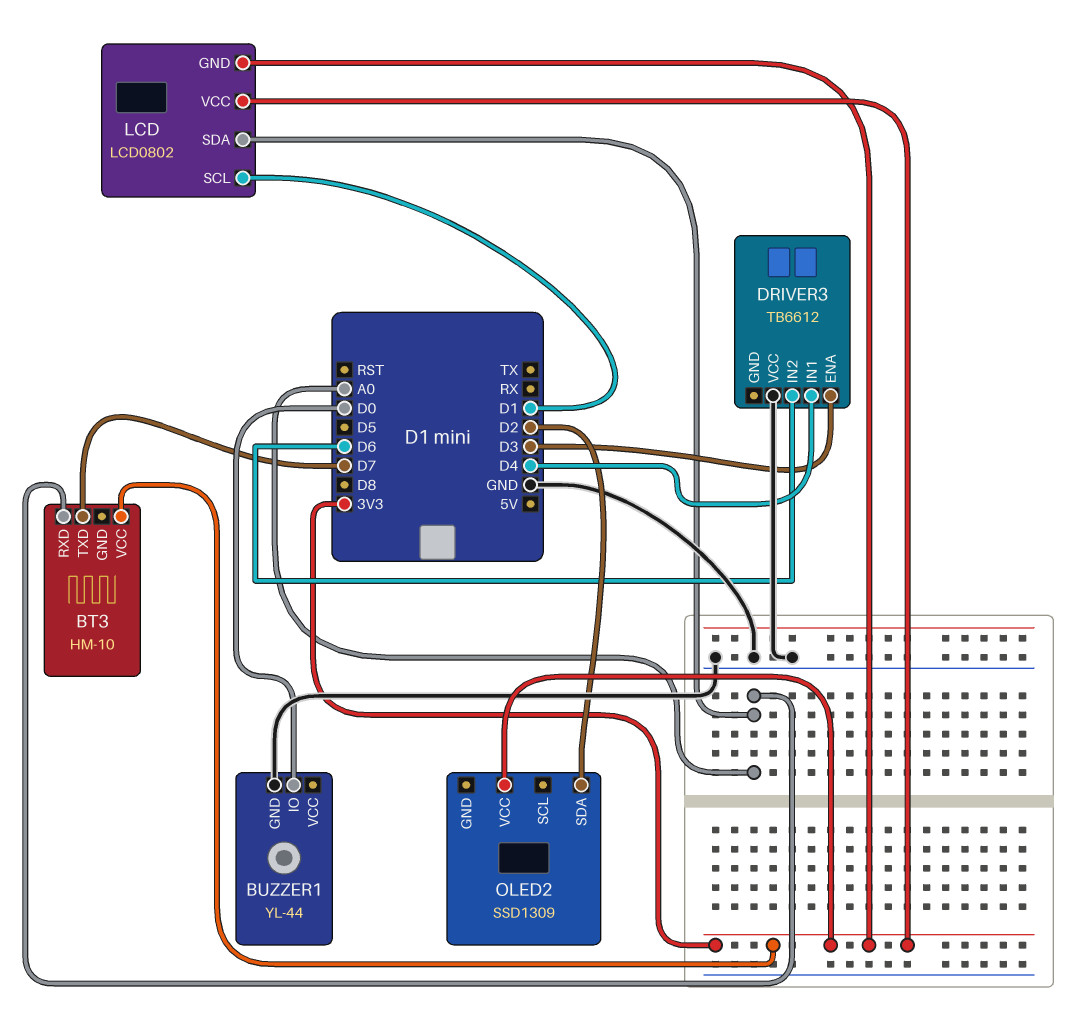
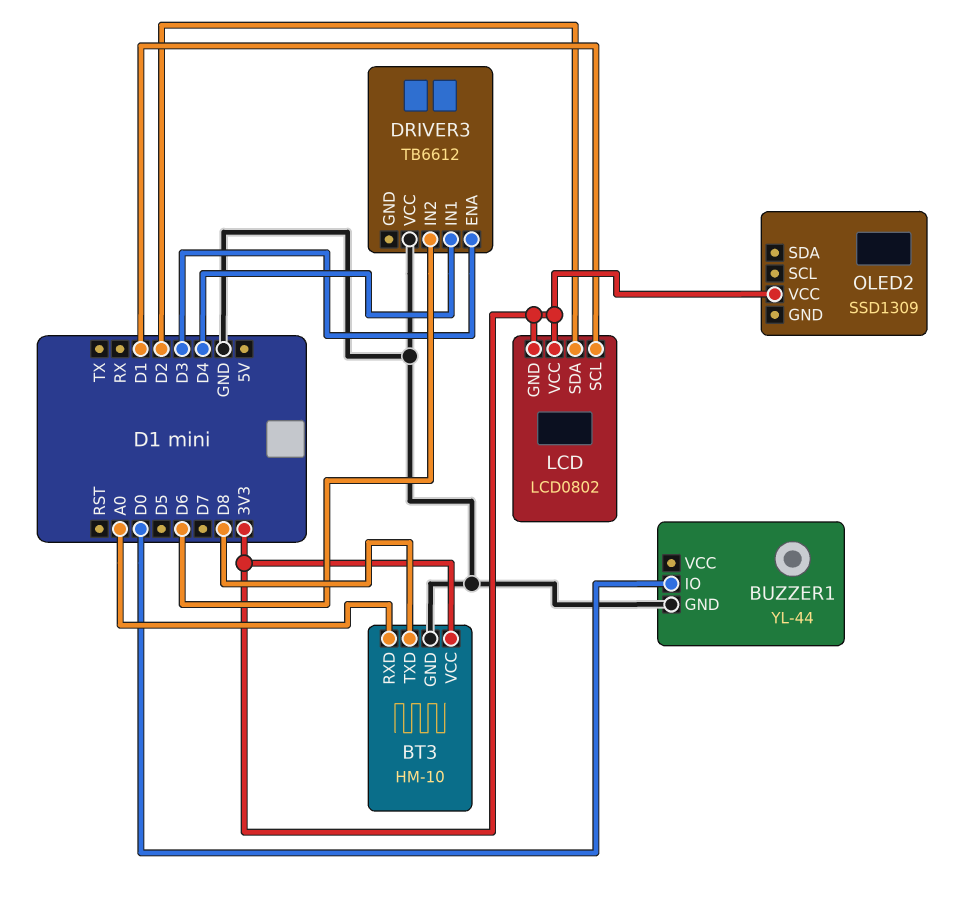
BT3 pin GND: none -> GND
BT3 pin TXD: D7 -> D8
LCD pin SDA: A0 -> D2
OLED2 pin SDA: D2 -> none

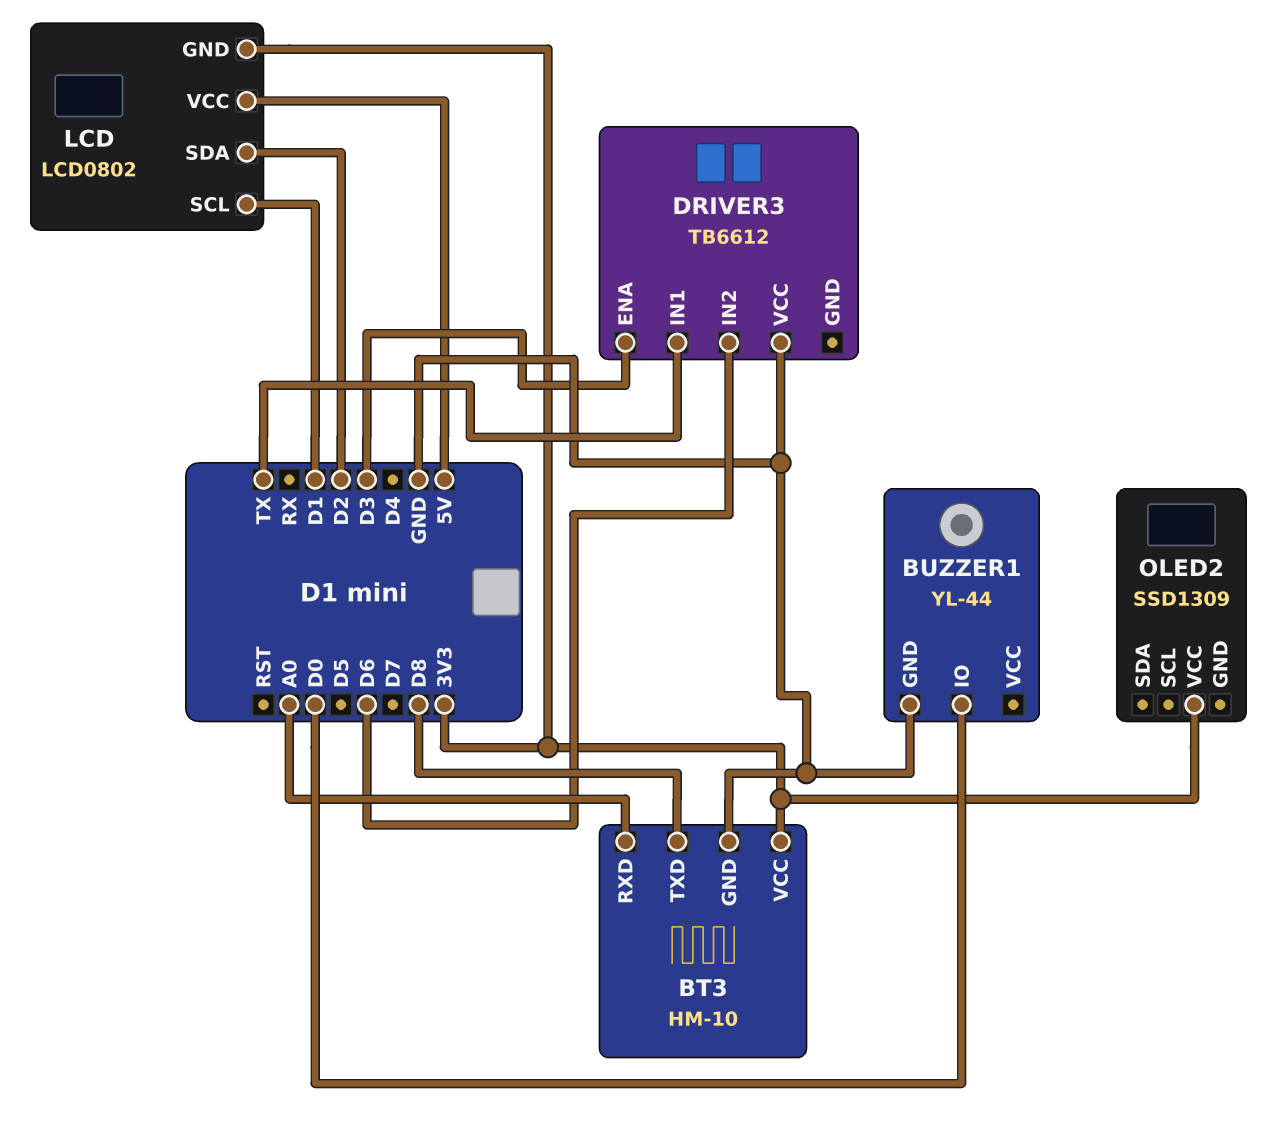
DRIVER3 pin IN1: D4 -> TX
LCD pin VCC: 3V3 -> 5V

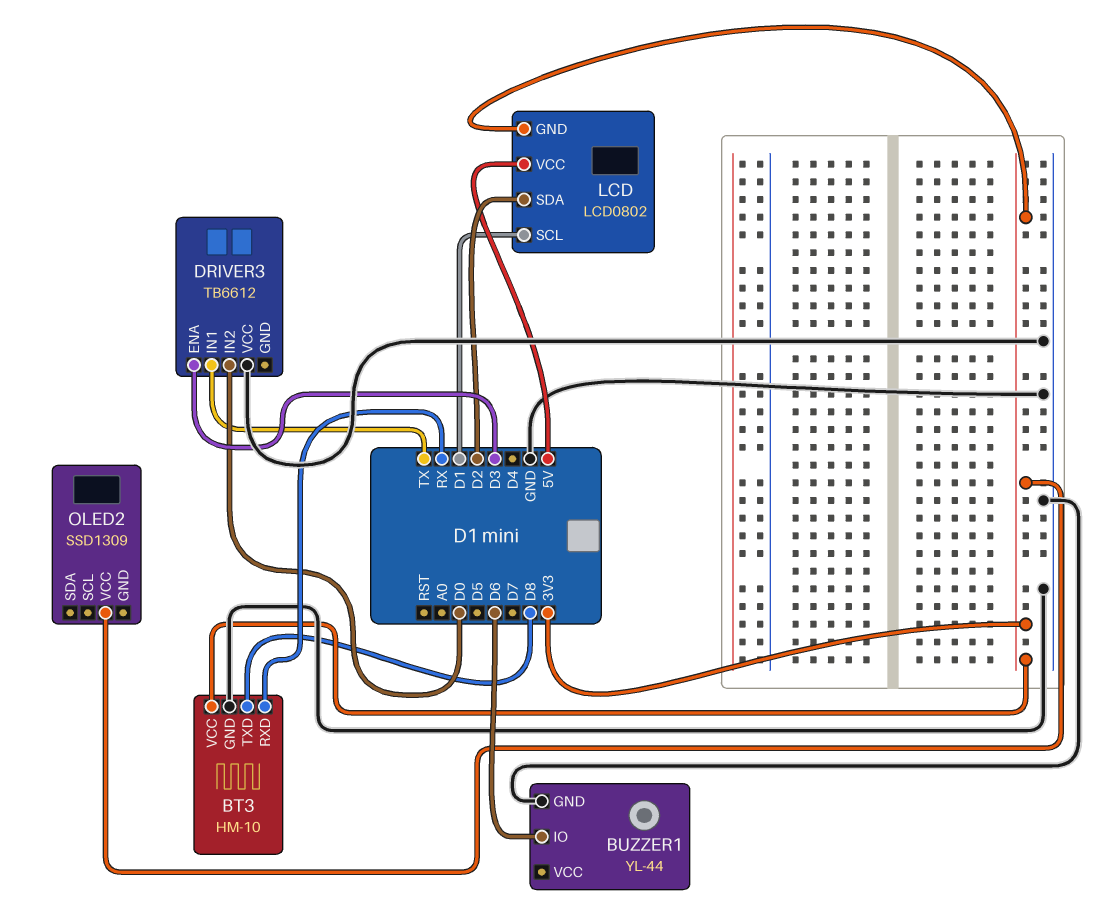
BT3 pin RXD: A0 -> RX
BUZZER1 pin IO: D0 -> D6
DRIVER3 pin IN2: D6 -> D0

